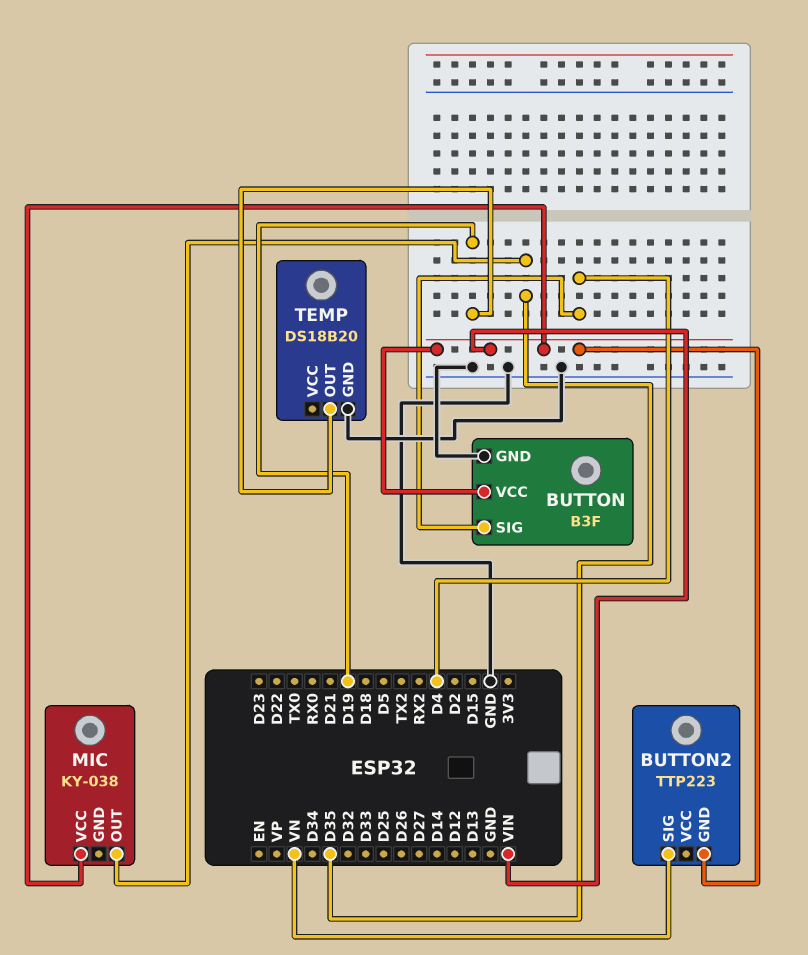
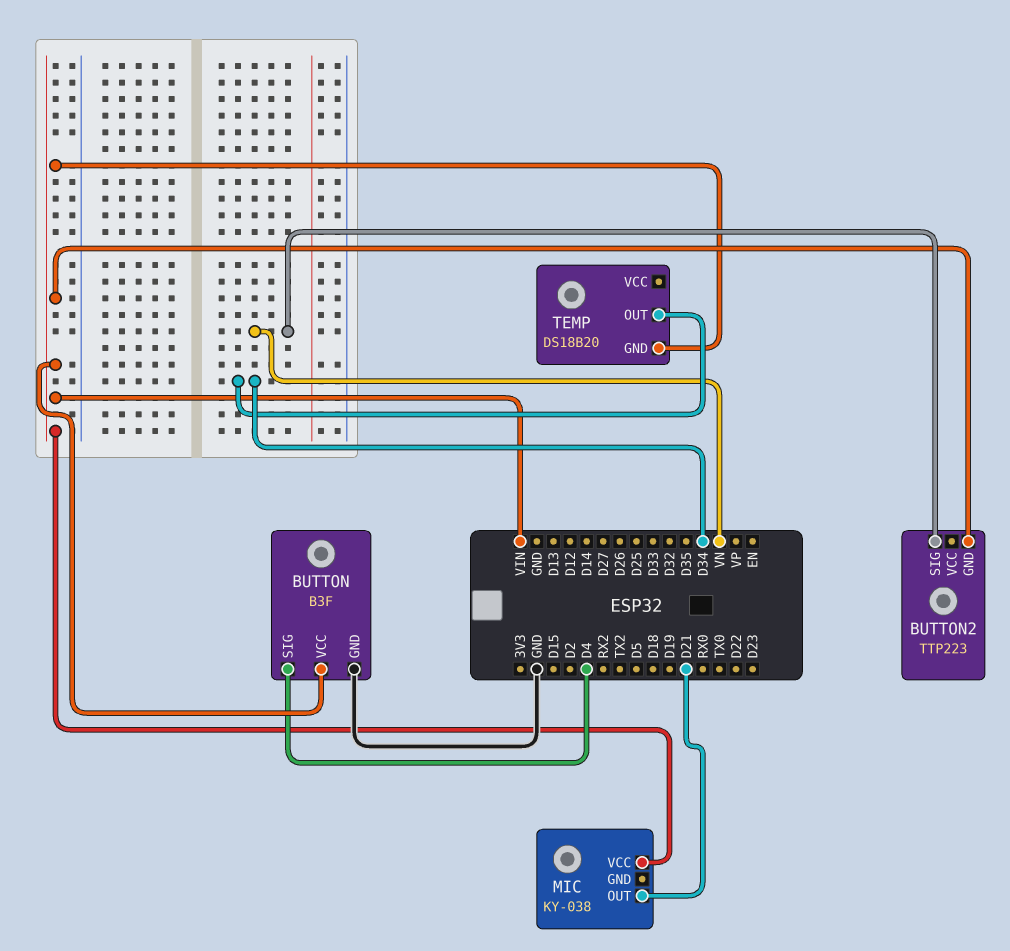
MIC pin OUT: D35 -> D21
TEMP pin GND: GND -> VIN
TEMP pin OUT: D19 -> D34

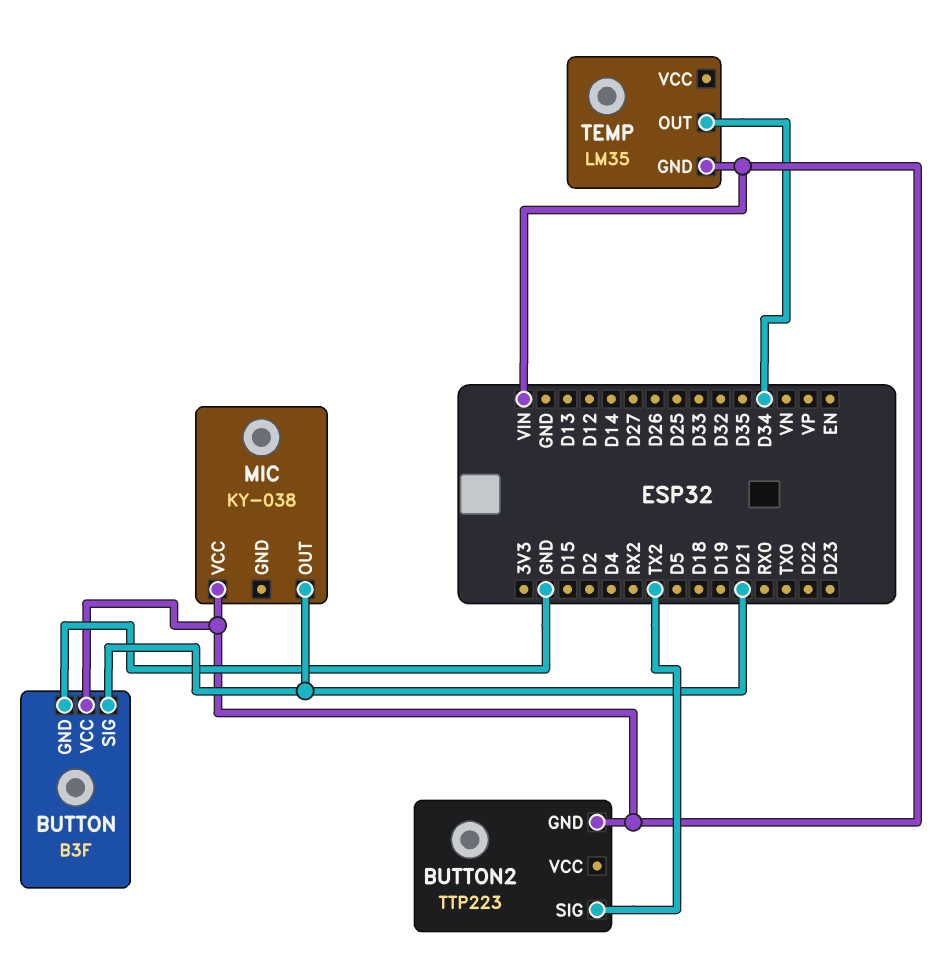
BUTTON pin SIG: D4 -> D21
BUTTON2 pin SIG: VN -> TX2
TEMP: DS18B20 -> LM35

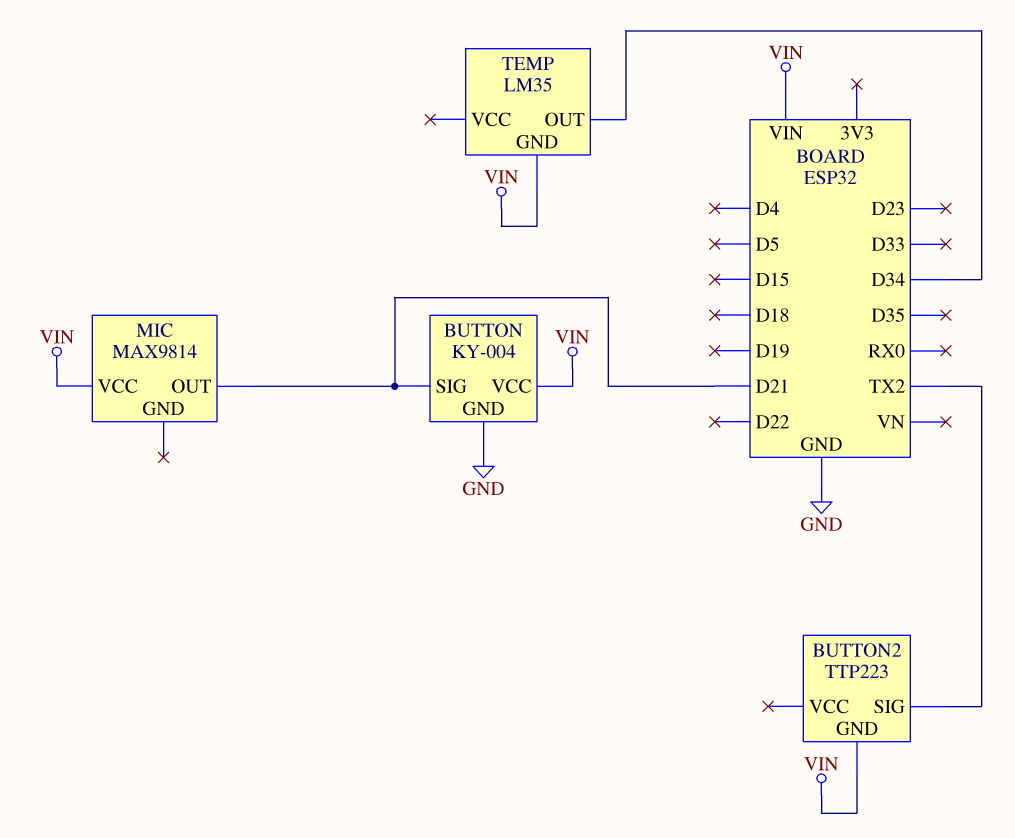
BUTTON: B3F -> KY-004
MIC: KY-038 -> MAX9814

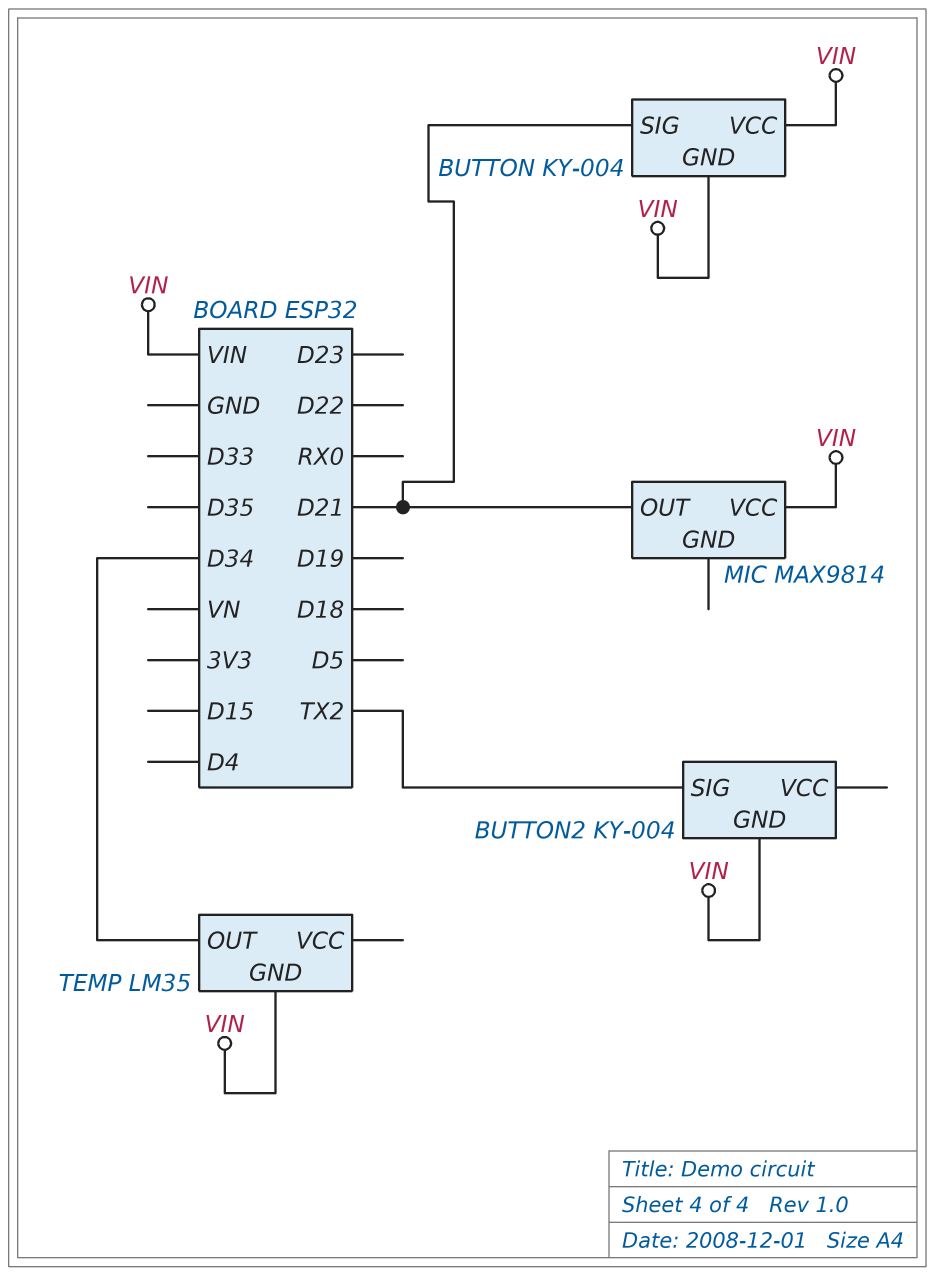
BUTTON pin GND: GND -> VIN
BUTTON2: TTP223 -> KY-004

